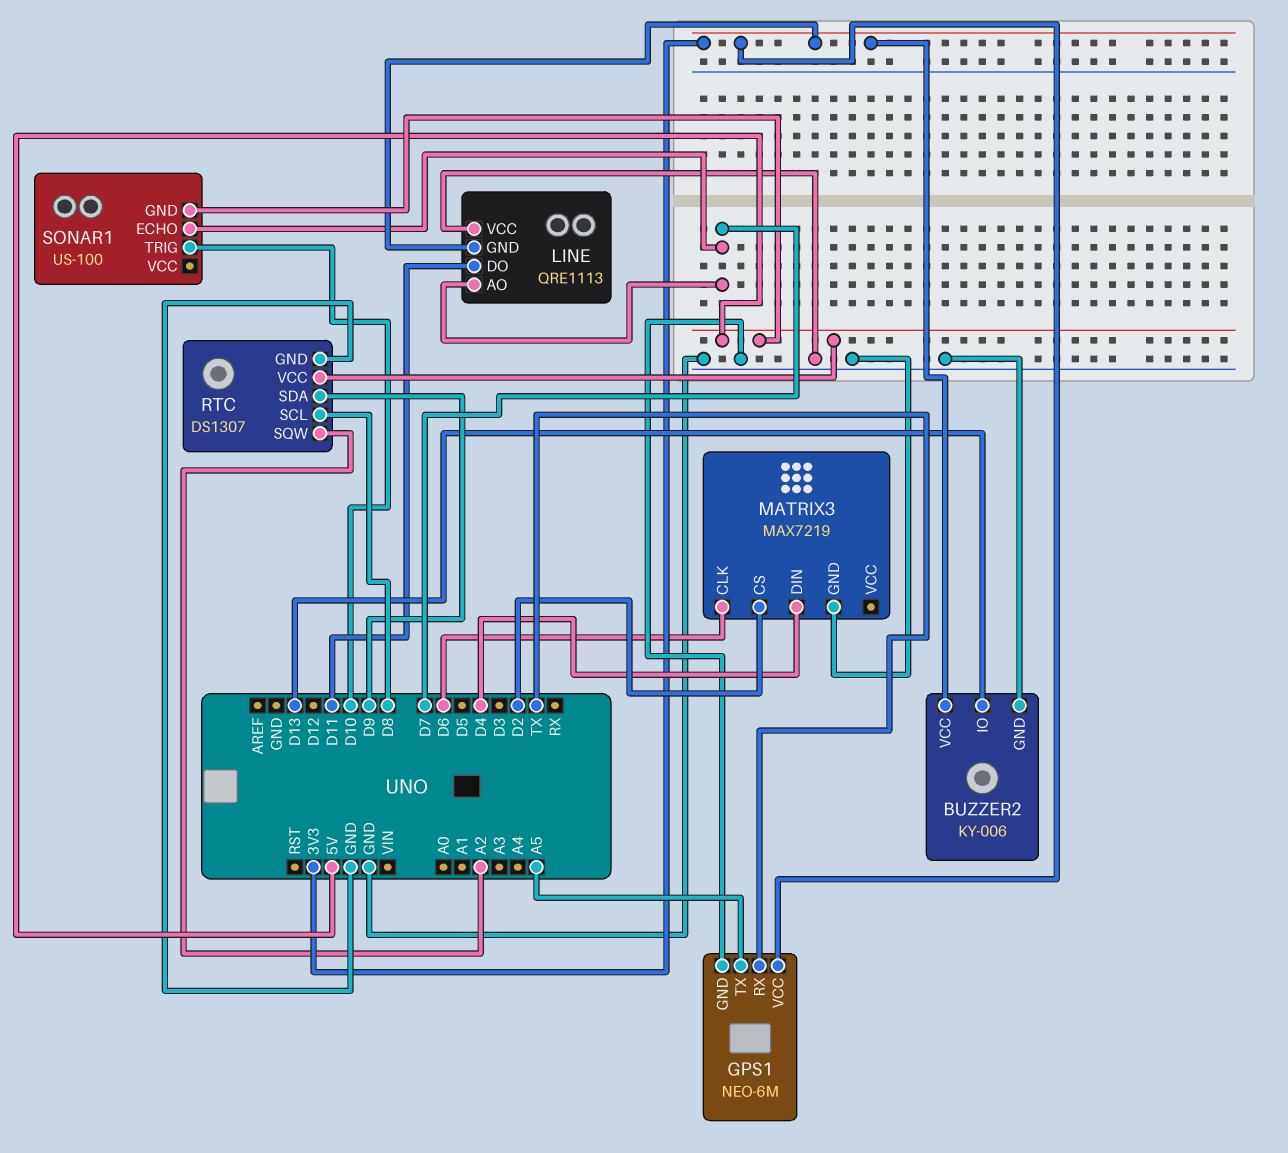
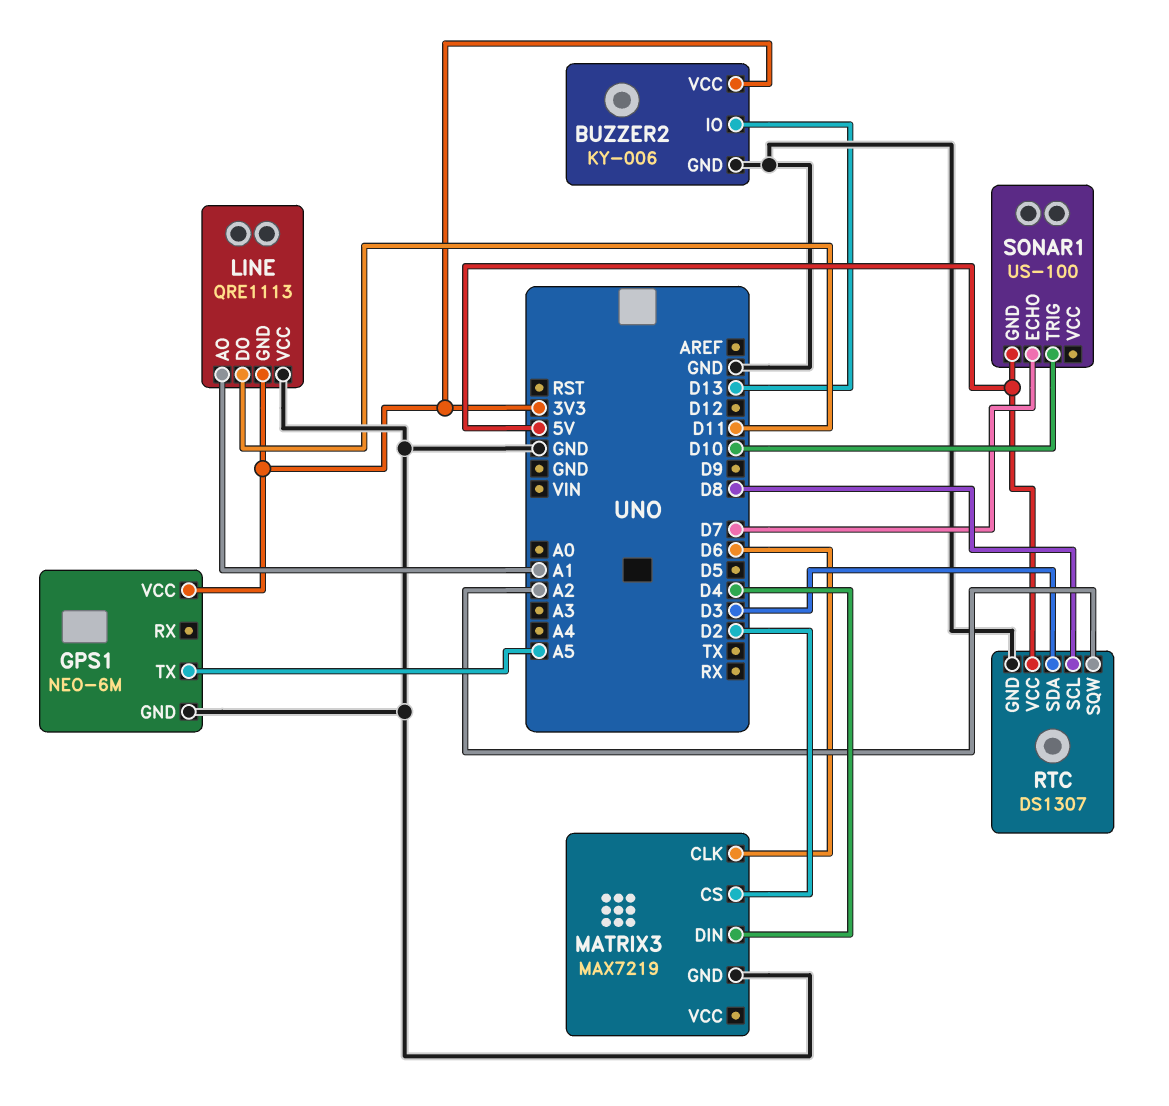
GPS1 pin RX: TX -> none
LINE pin AO: D7 -> A1
RTC pin SDA: D9 -> D3

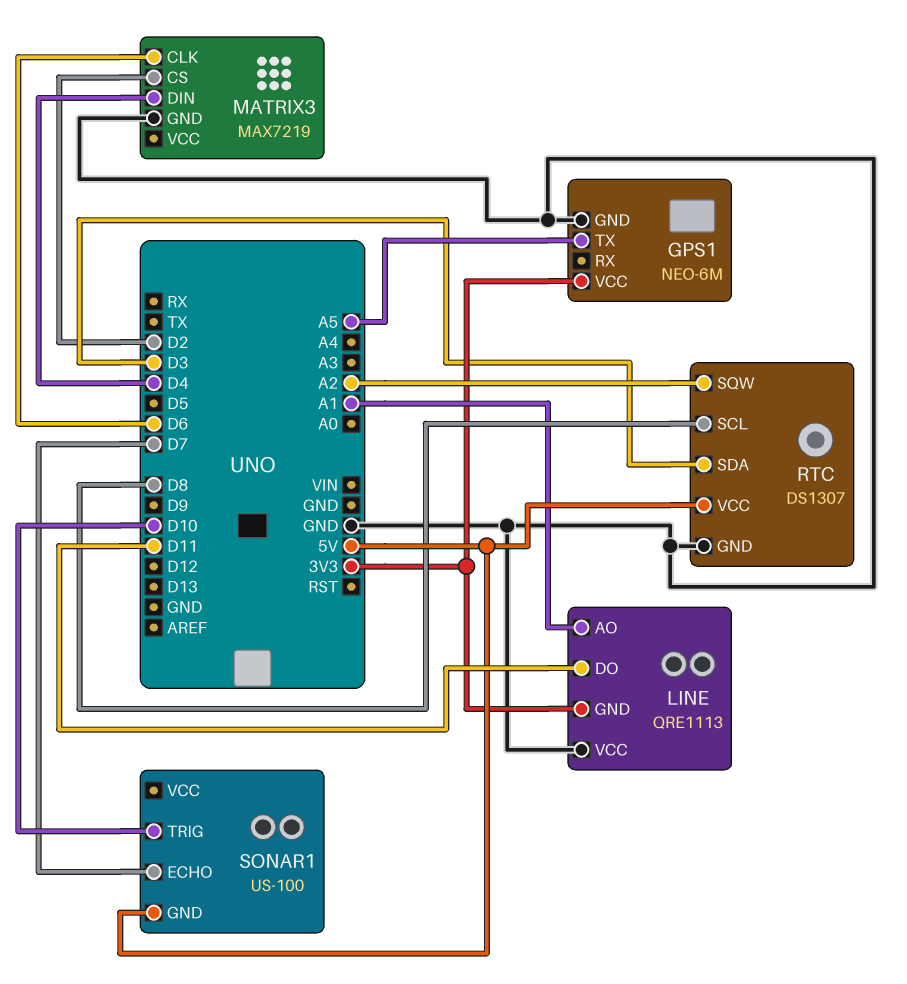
BUZZER2: KY-006 -> none
BUZZER2 pin GND: GND -> none
BUZZER2 pin IO: D13 -> none
BUZZER2 pin VCC: 3V3 -> none

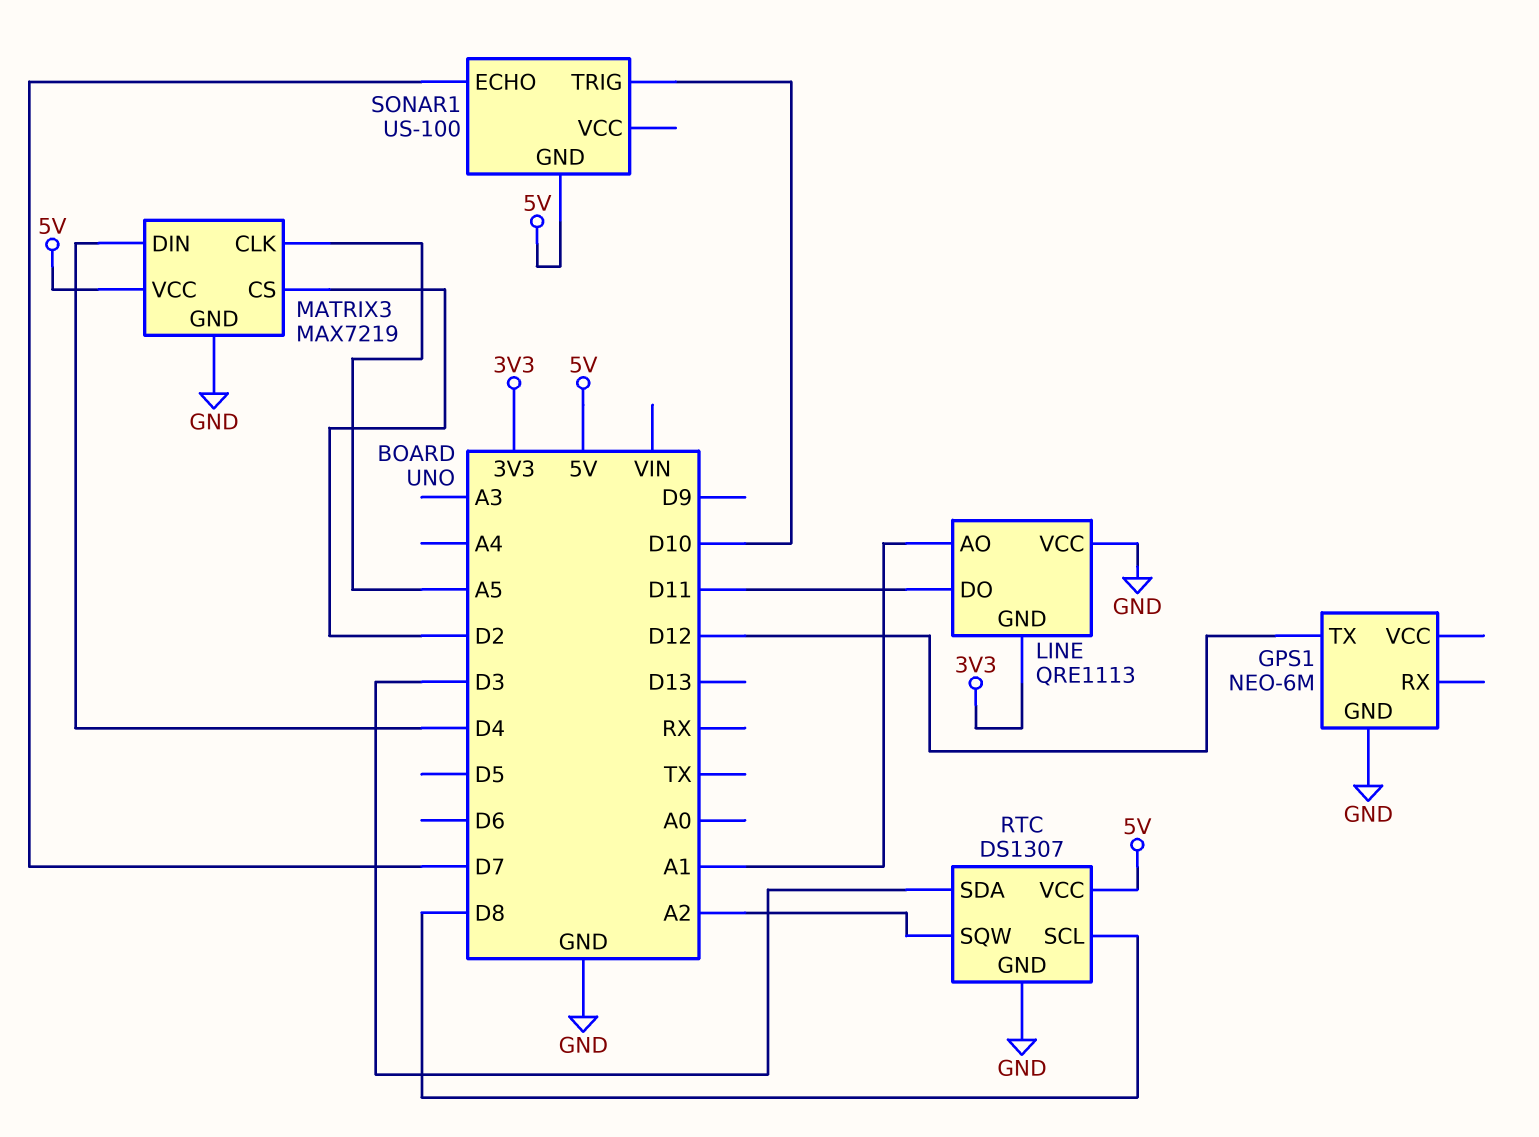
GPS1 pin TX: A5 -> D12
GPS1 pin VCC: 3V3 -> none
MATRIX3 pin CLK: D6 -> A5
MATRIX3 pin VCC: none -> 5V

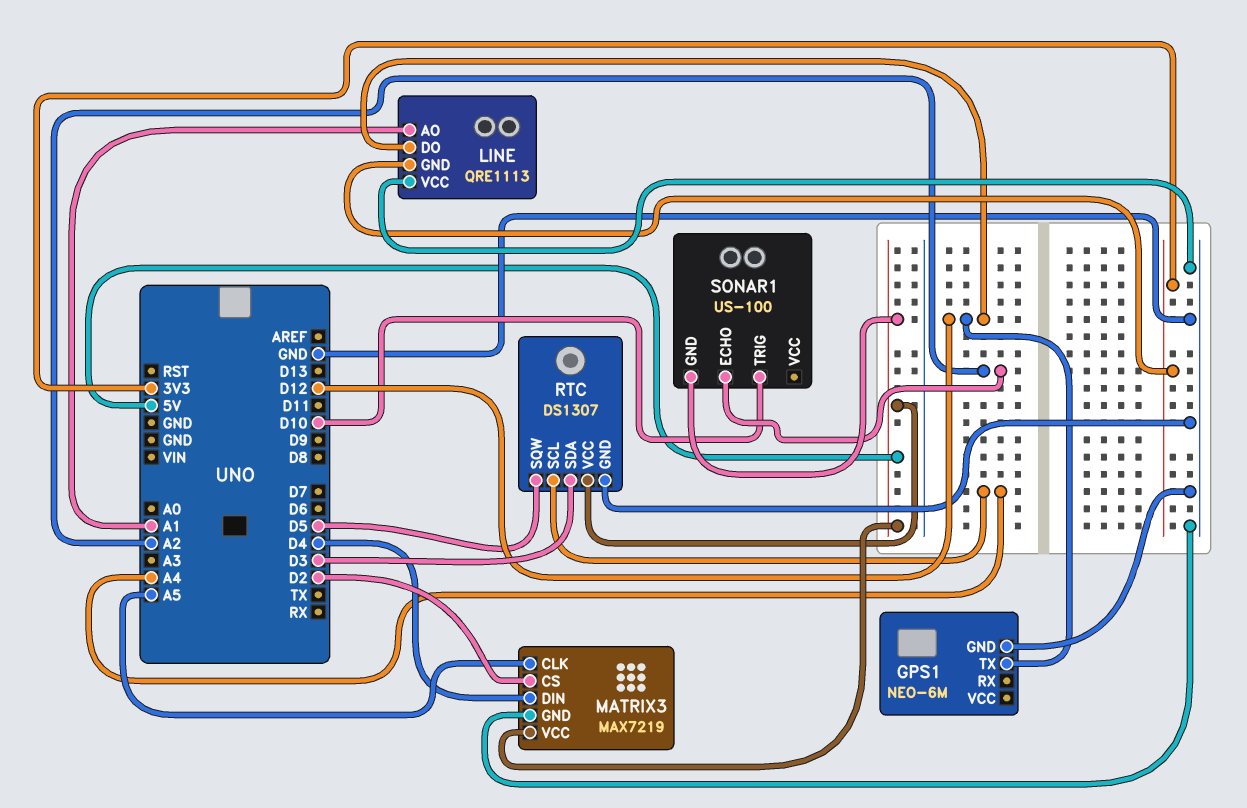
LINE pin DO: D11 -> D12
RTC pin SCL: D8 -> A4
RTC pin SQW: A2 -> D5
SONAR1 pin ECHO: D7 -> A2

